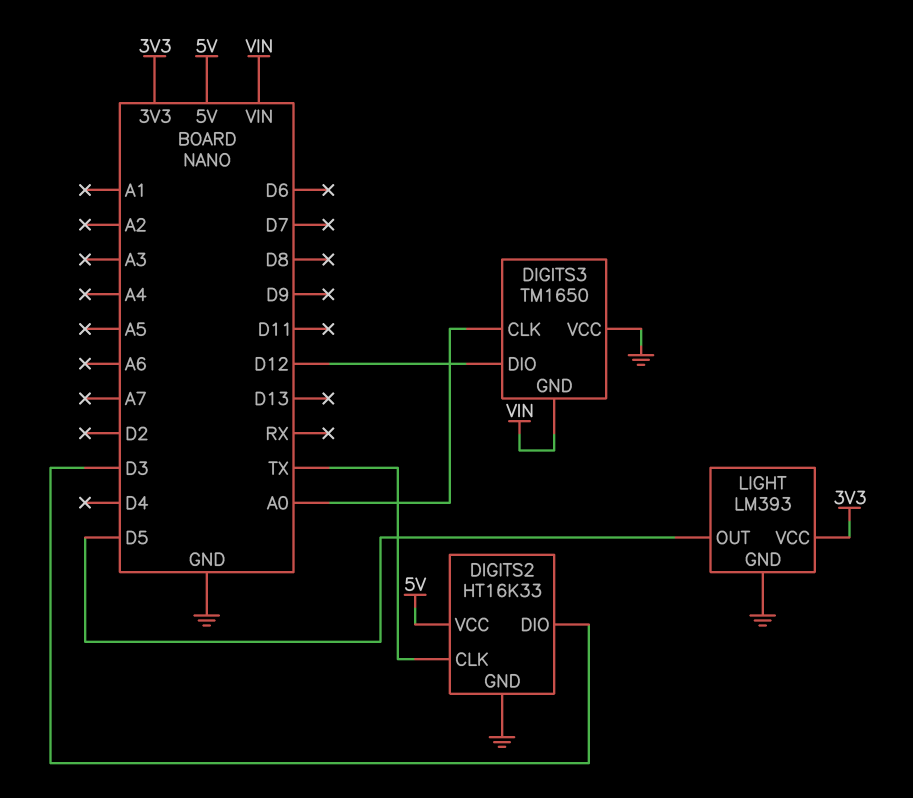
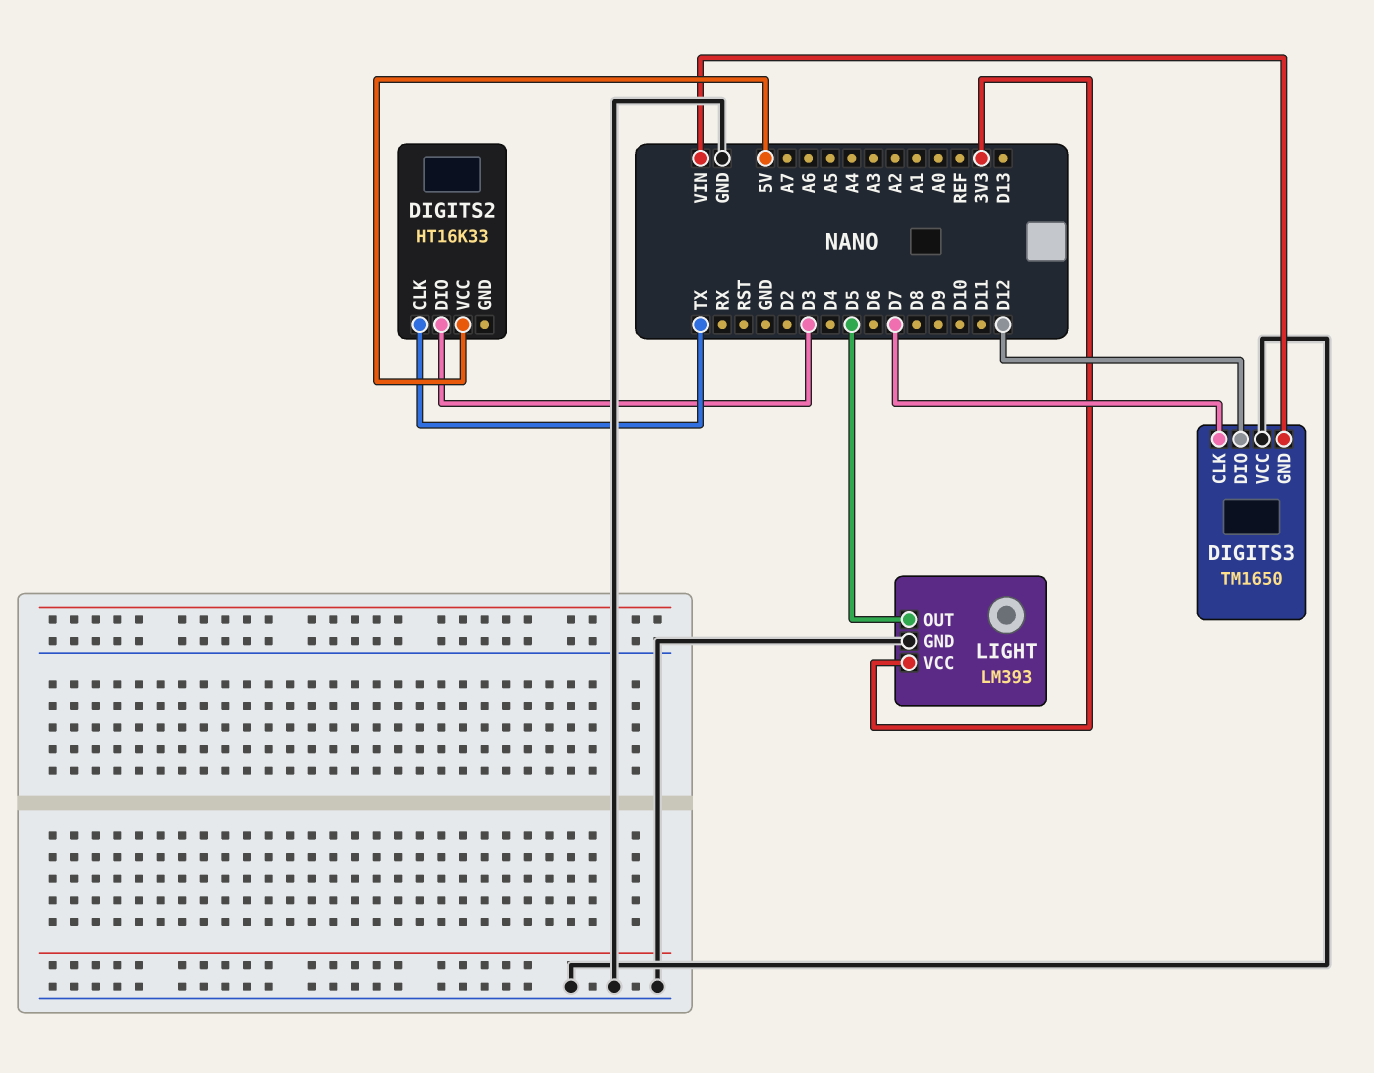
DIGITS2 pin GND: GND -> none
DIGITS3 pin CLK: A0 -> D7

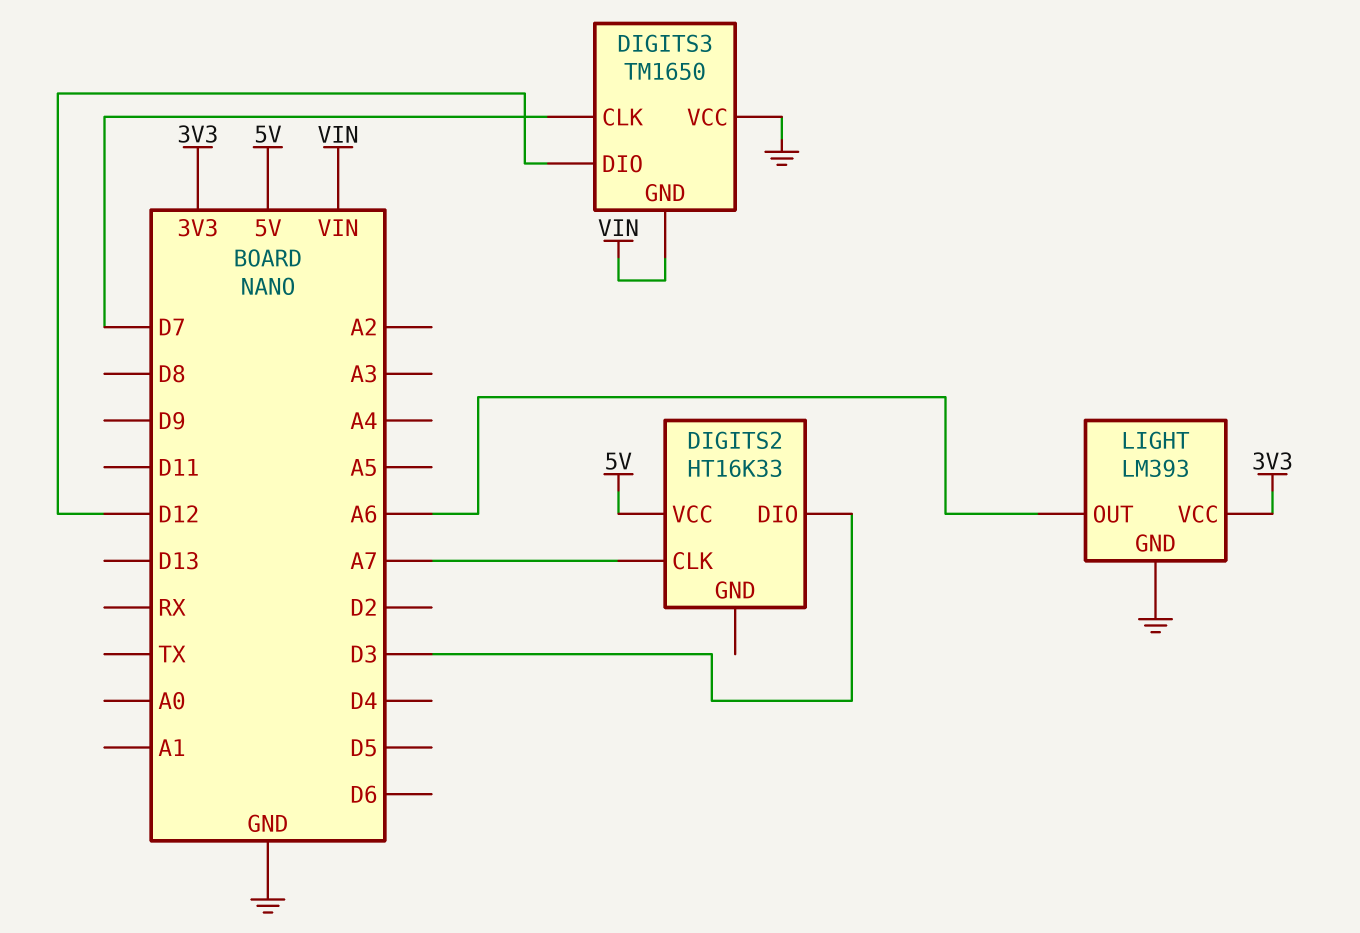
DIGITS2 pin CLK: TX -> A7
LIGHT pin OUT: D5 -> A6

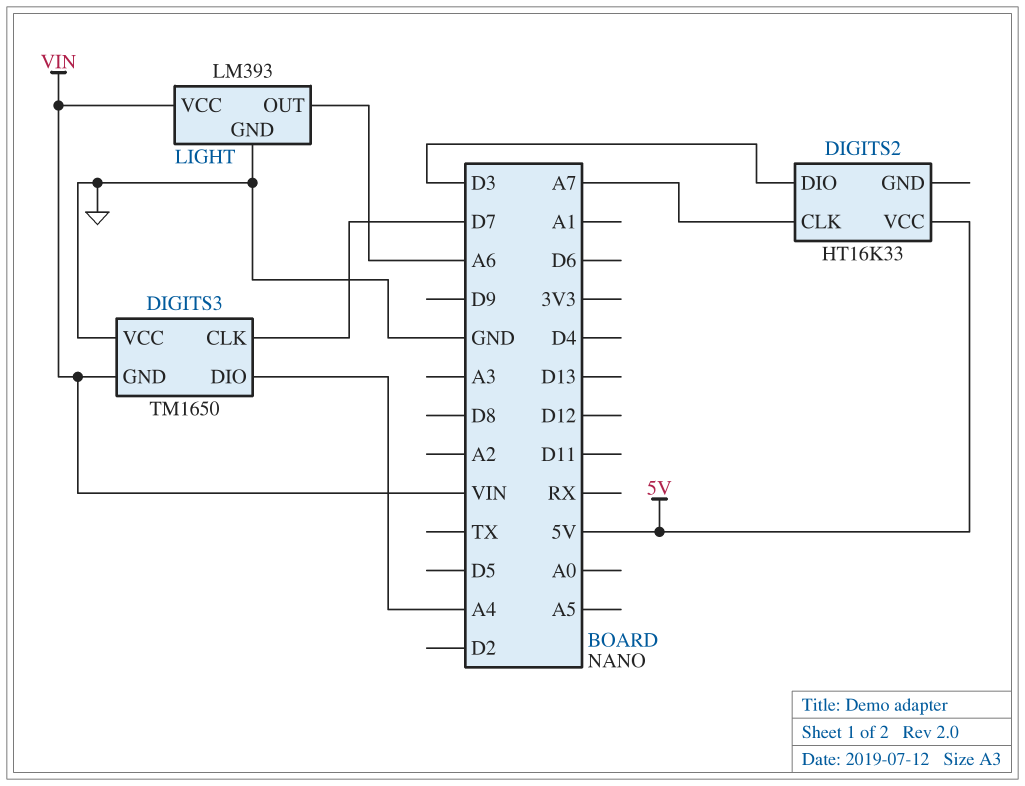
DIGITS3 pin DIO: D12 -> A4
LIGHT pin VCC: 3V3 -> VIN

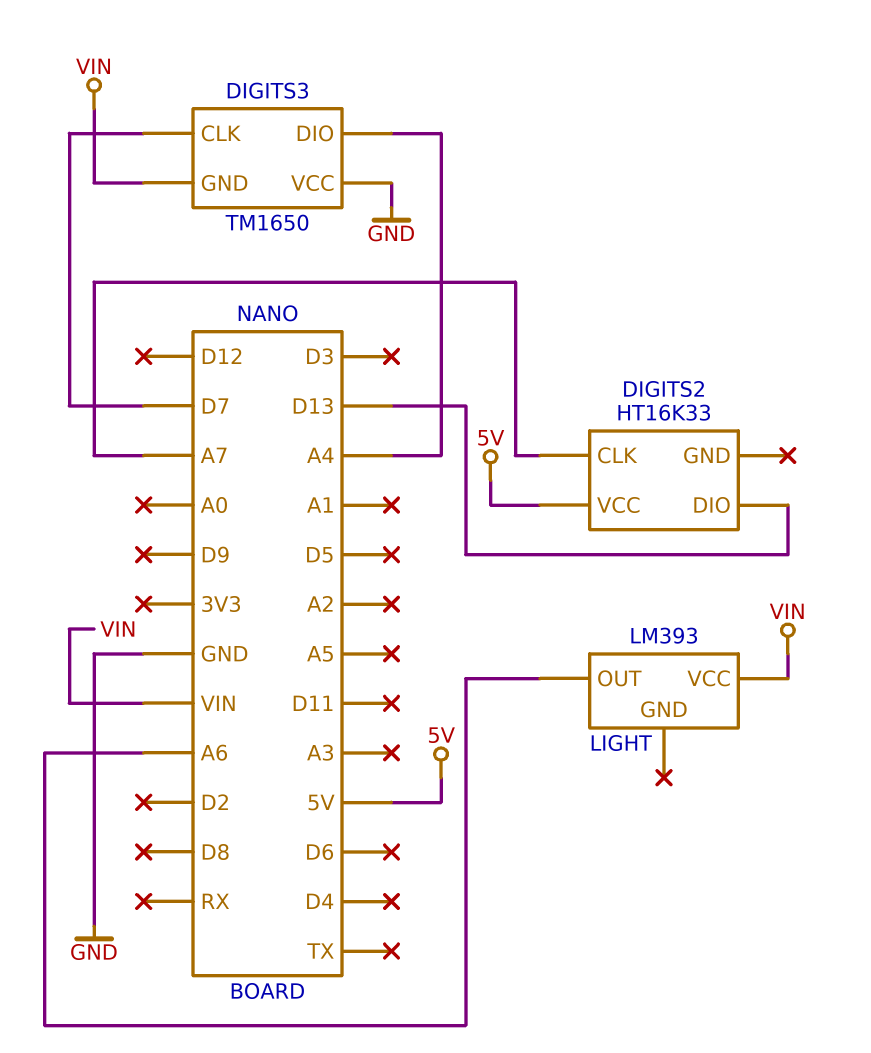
DIGITS2 pin DIO: D3 -> D13
LIGHT pin GND: GND -> none

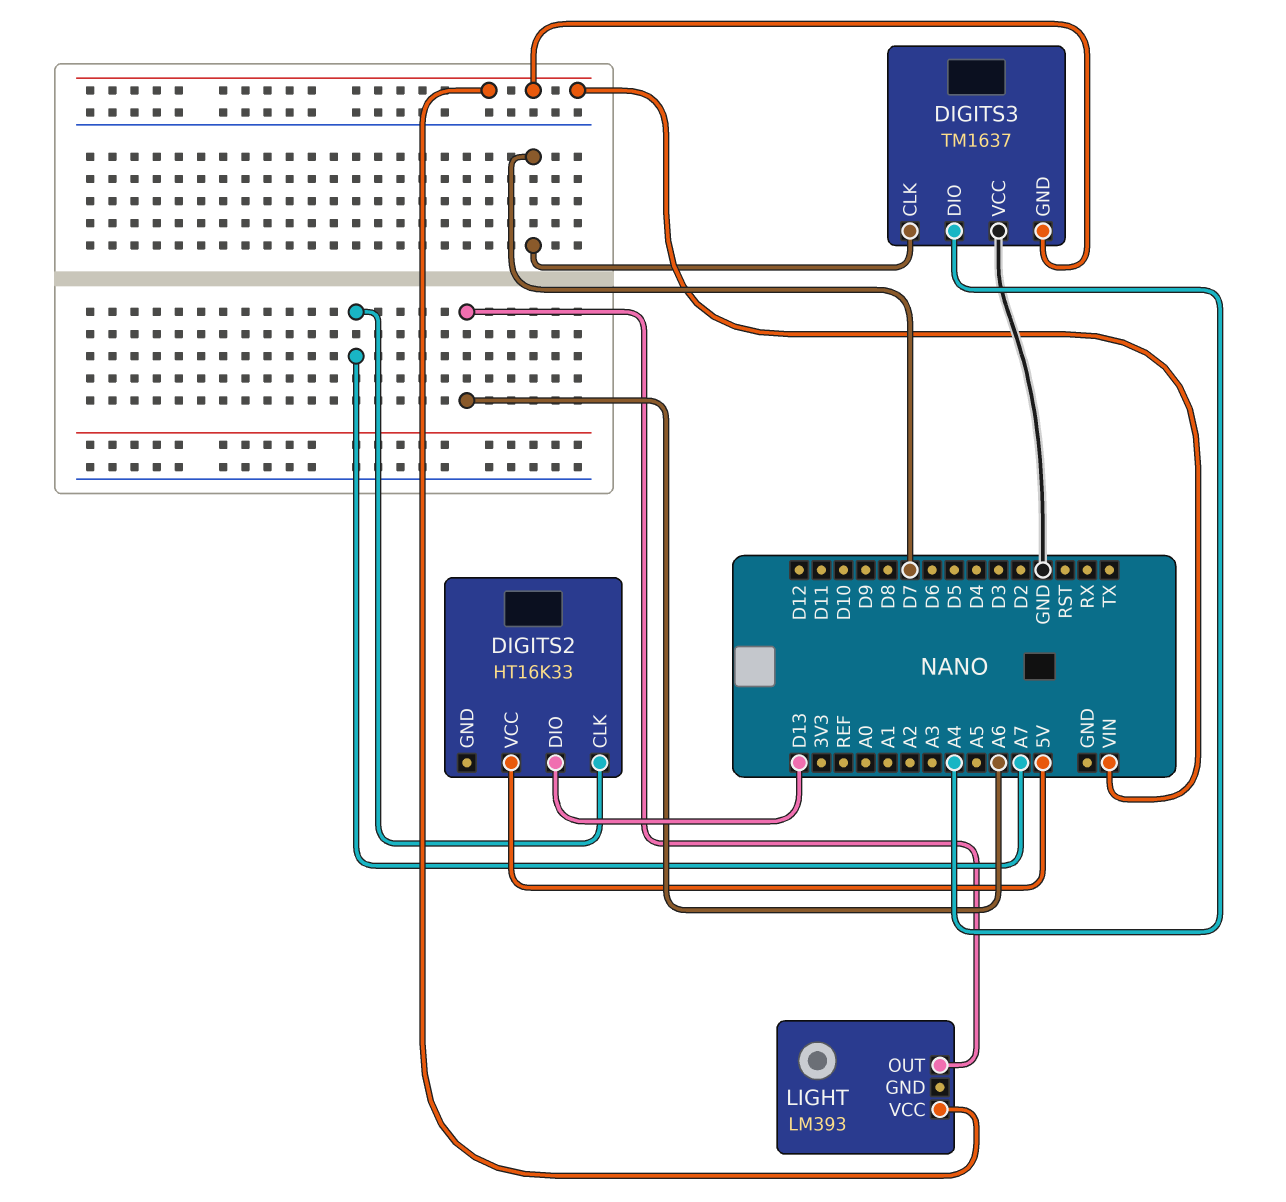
DIGITS3: TM1650 -> TM1637

